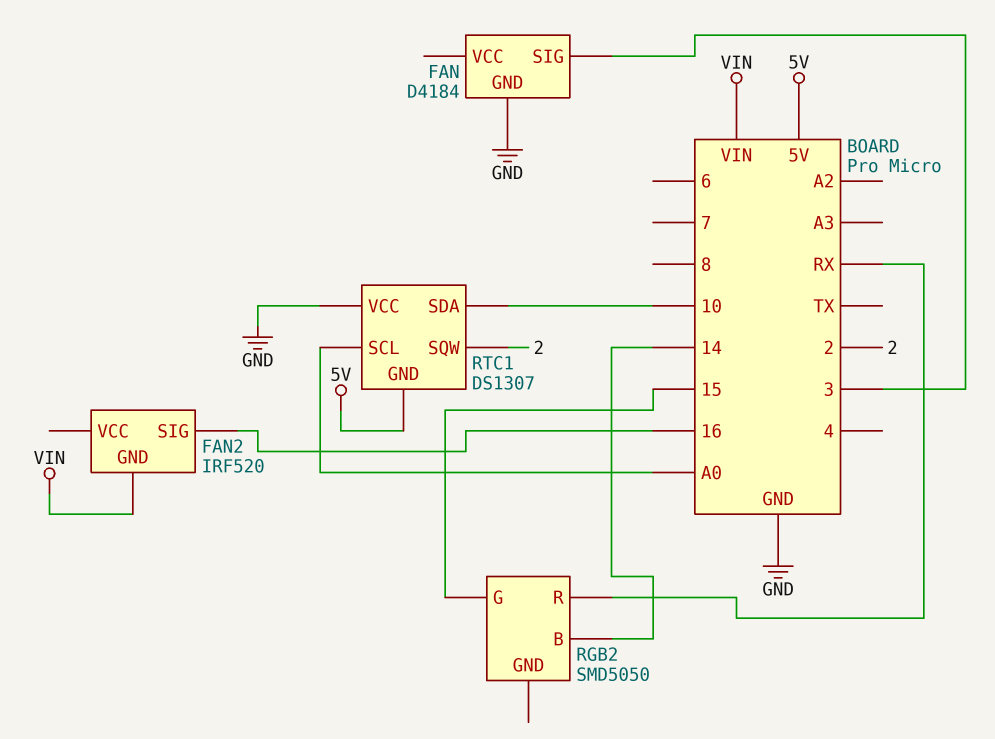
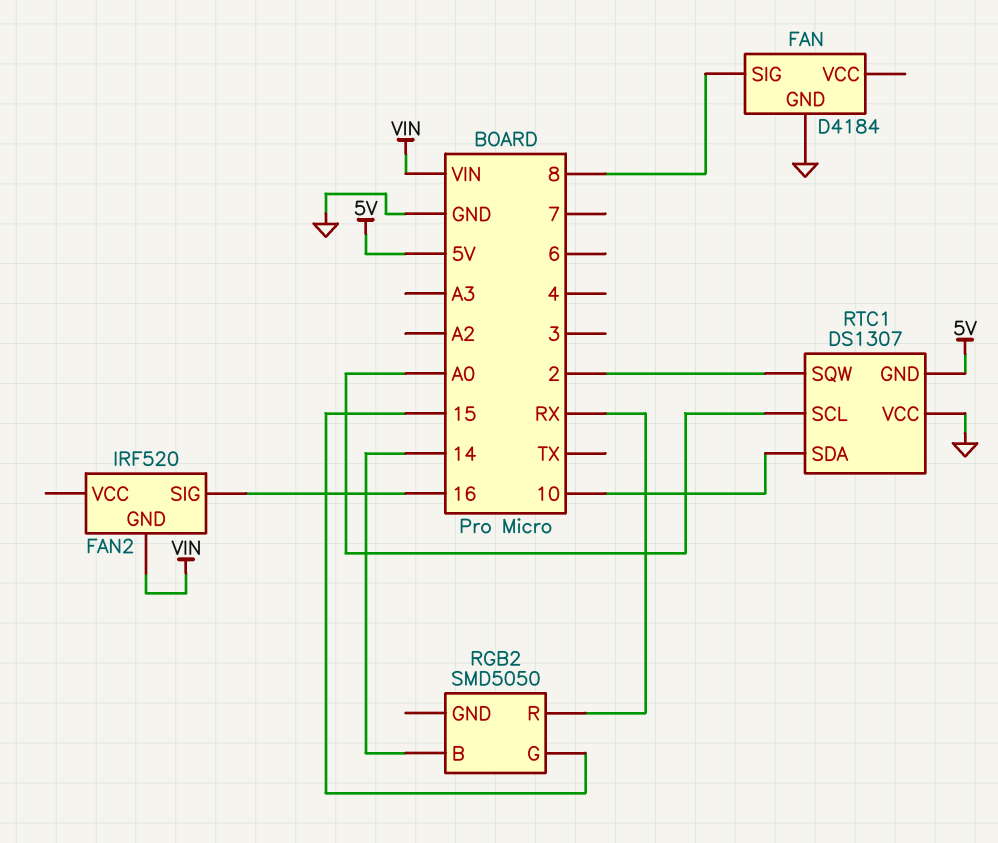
FAN pin SIG: 3 -> 8

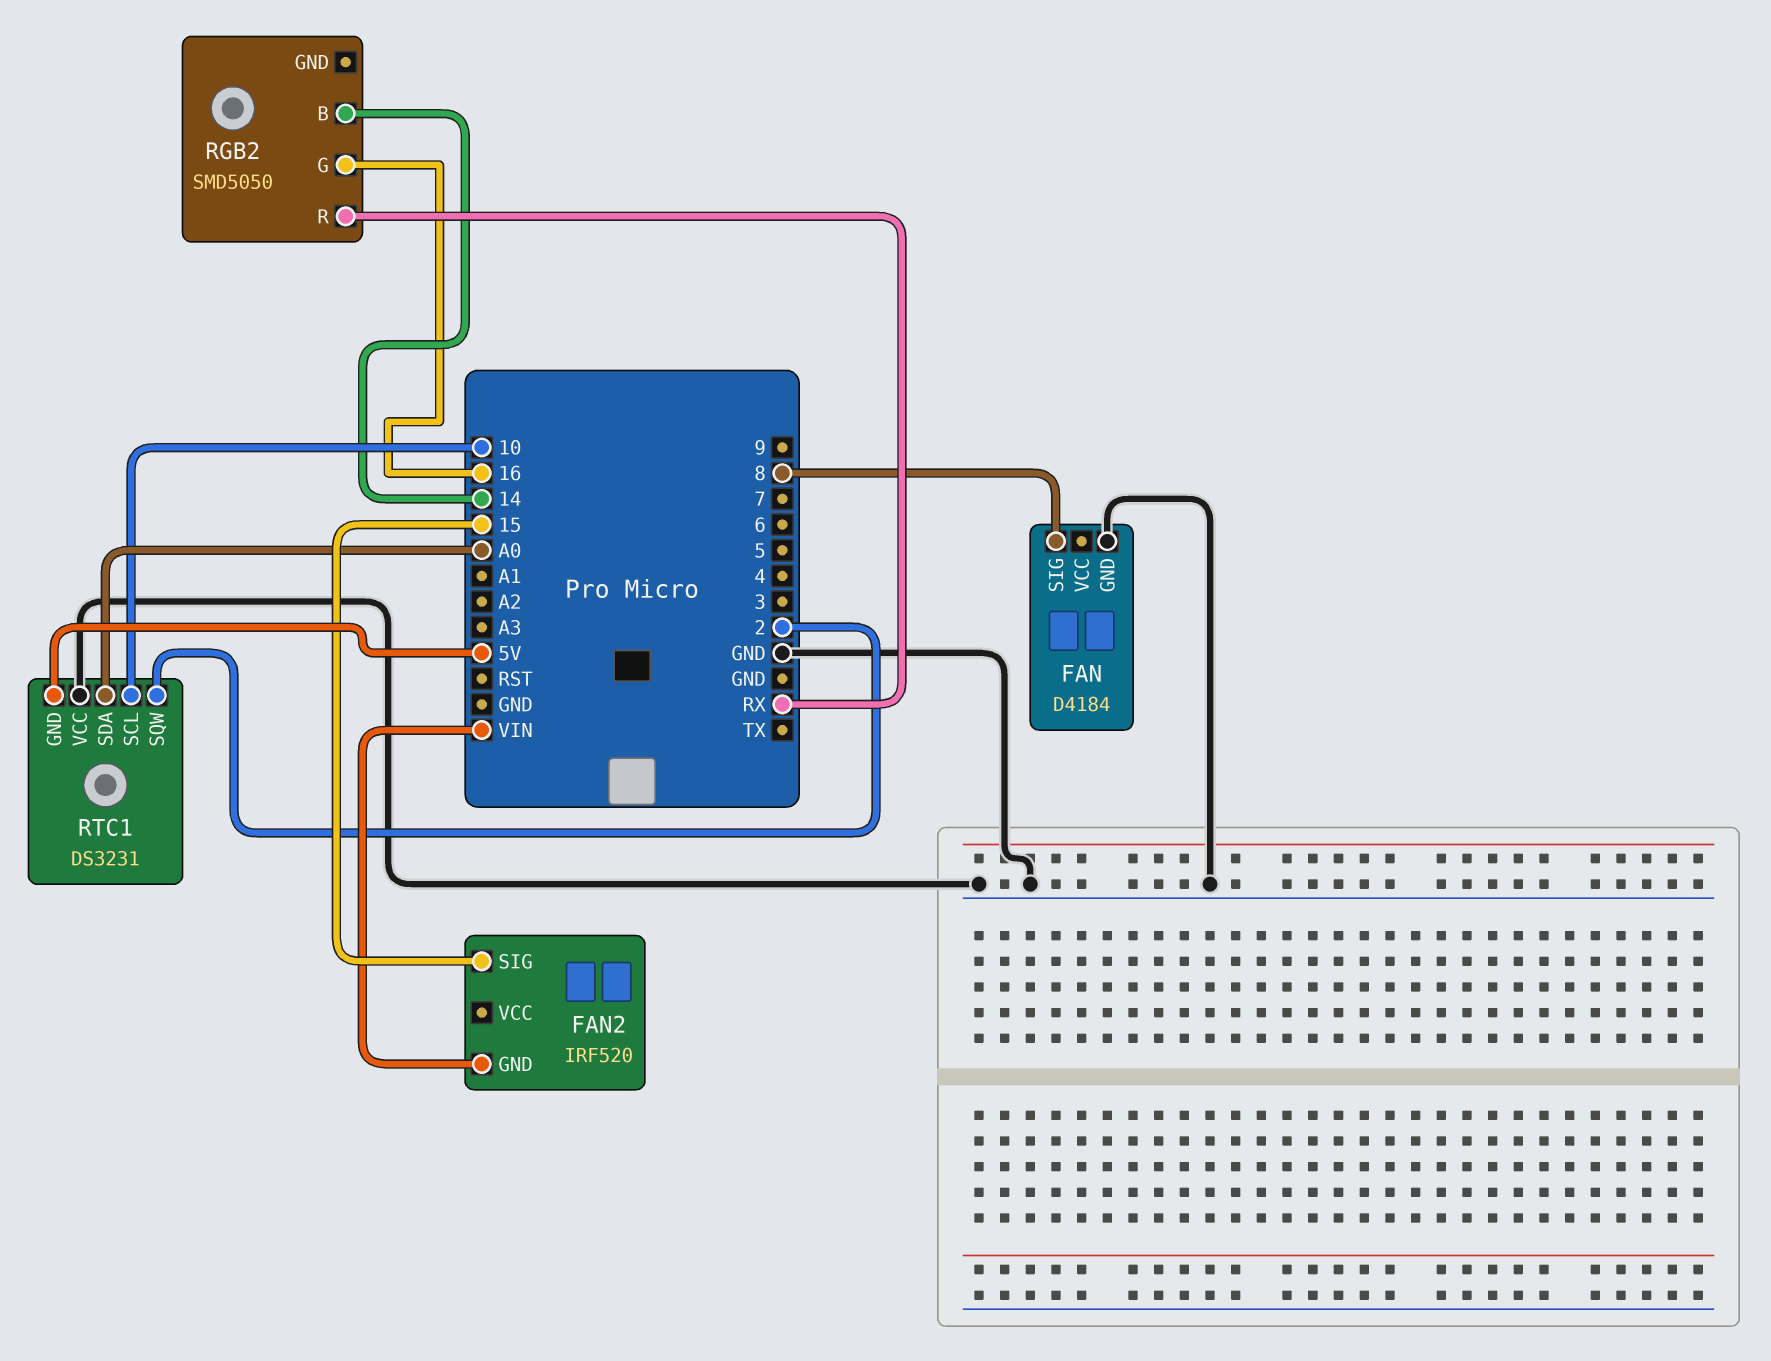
FAN2 pin SIG: 16 -> 15
RGB2 pin G: 15 -> 16
RTC1: DS1307 -> DS3231
RTC1 pin SCL: A0 -> 10
RTC1 pin SDA: 10 -> A0

